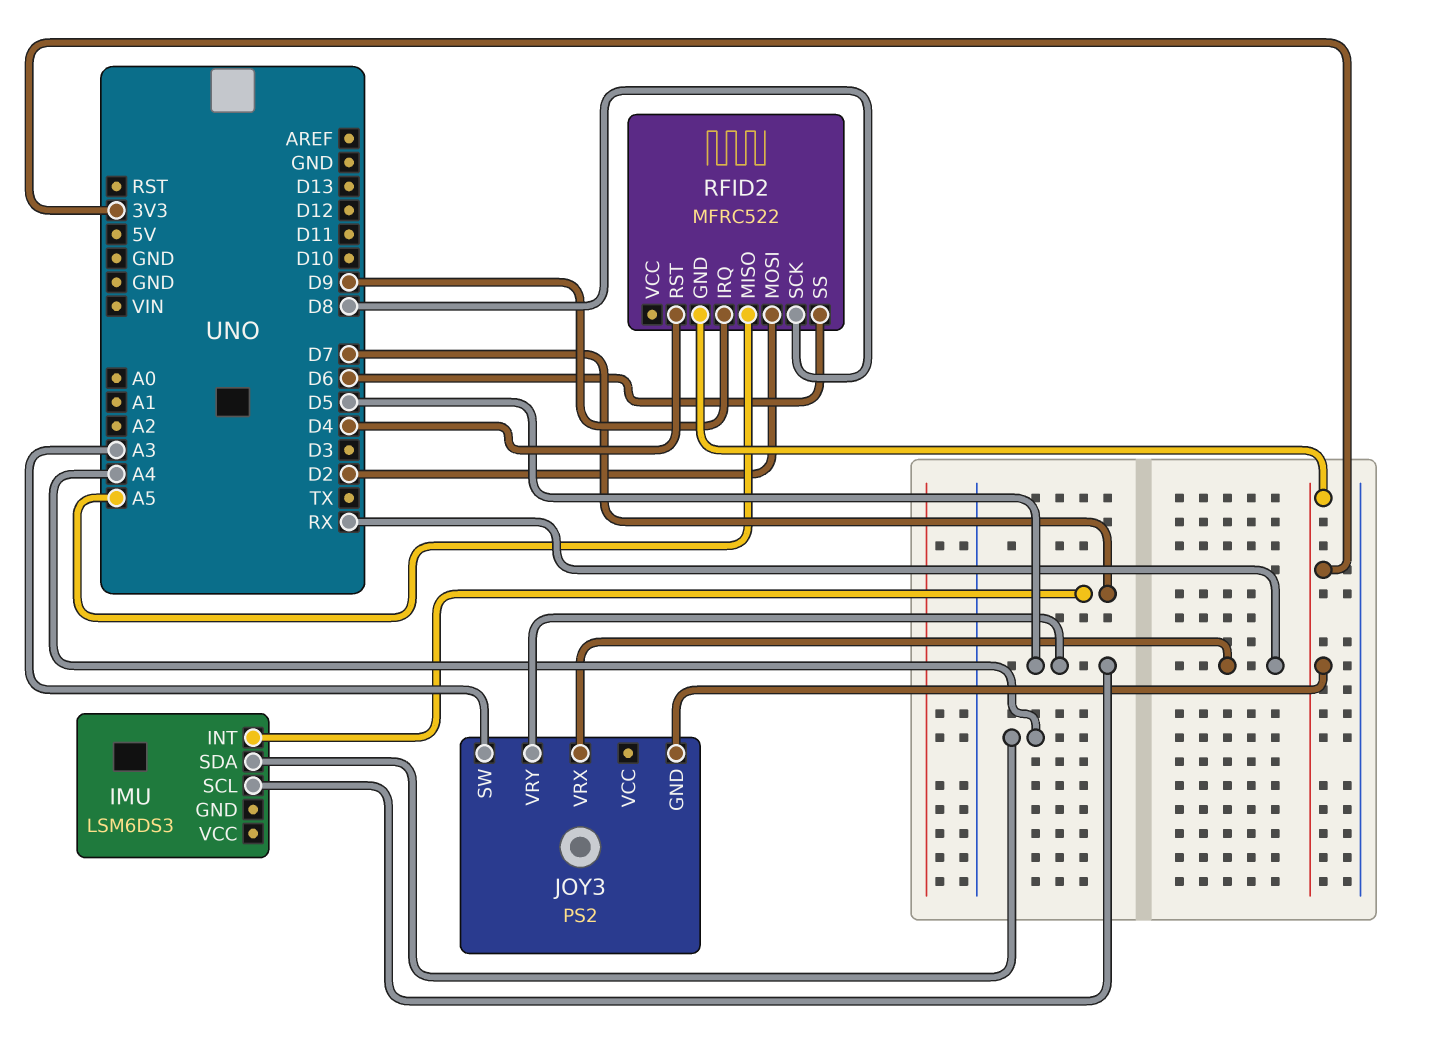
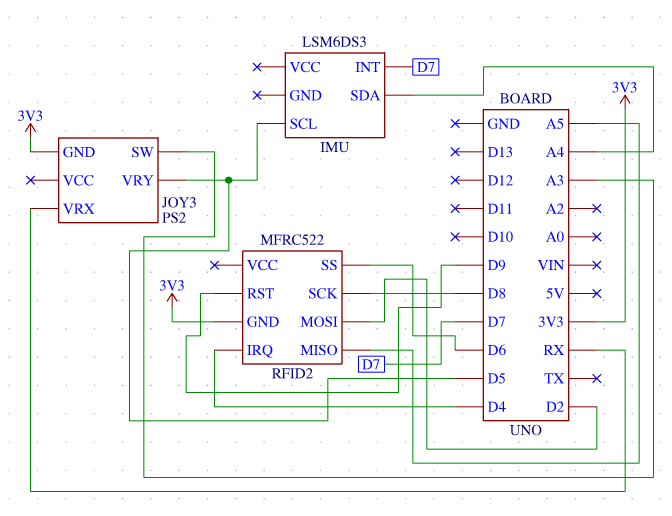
RFID2 pin IRQ: D9 -> D4
RFID2 pin RST: D4 -> D9

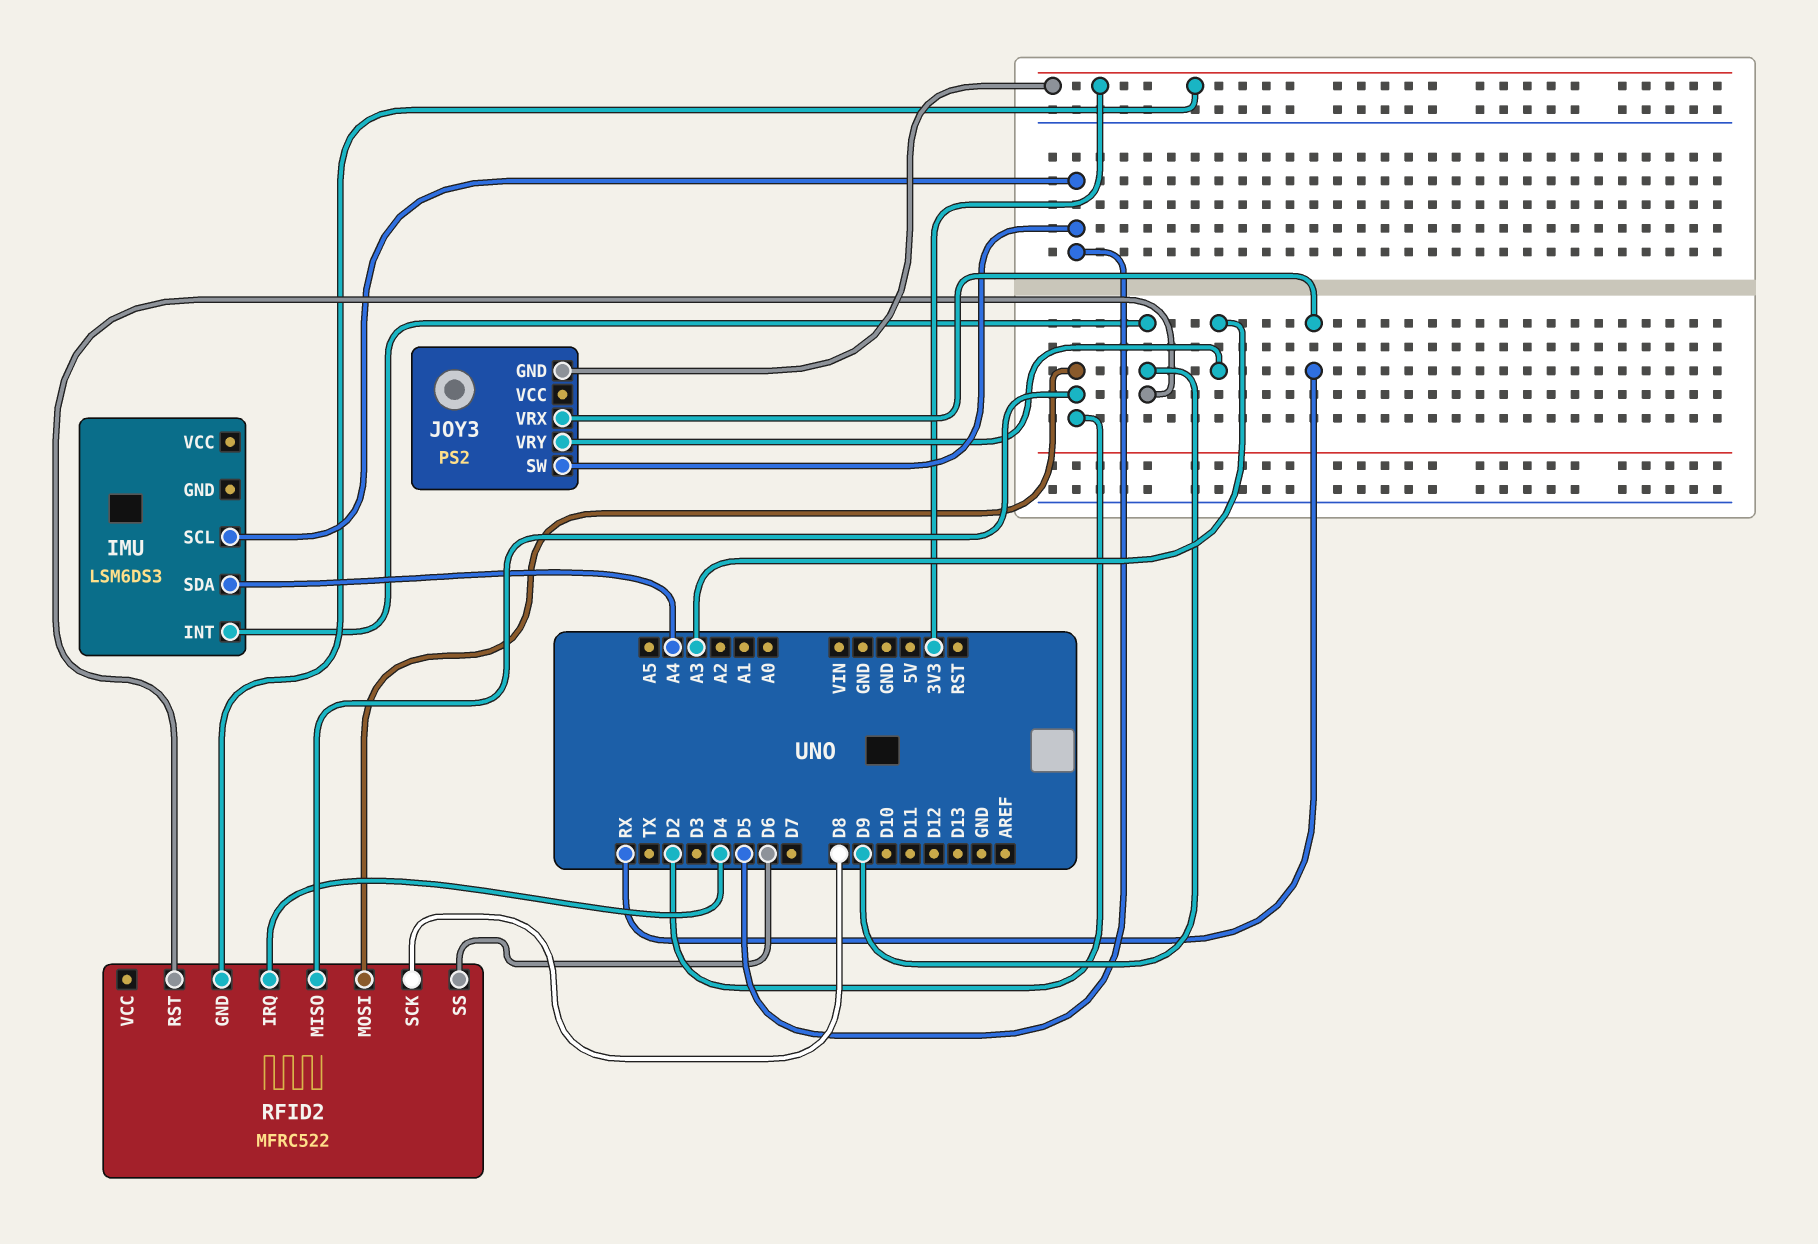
IMU pin INT: D7 -> D9
JOY3 pin SW: A3 -> D5
JOY3 pin VRY: D5 -> A3
RFID2 pin MISO: A5 -> D2

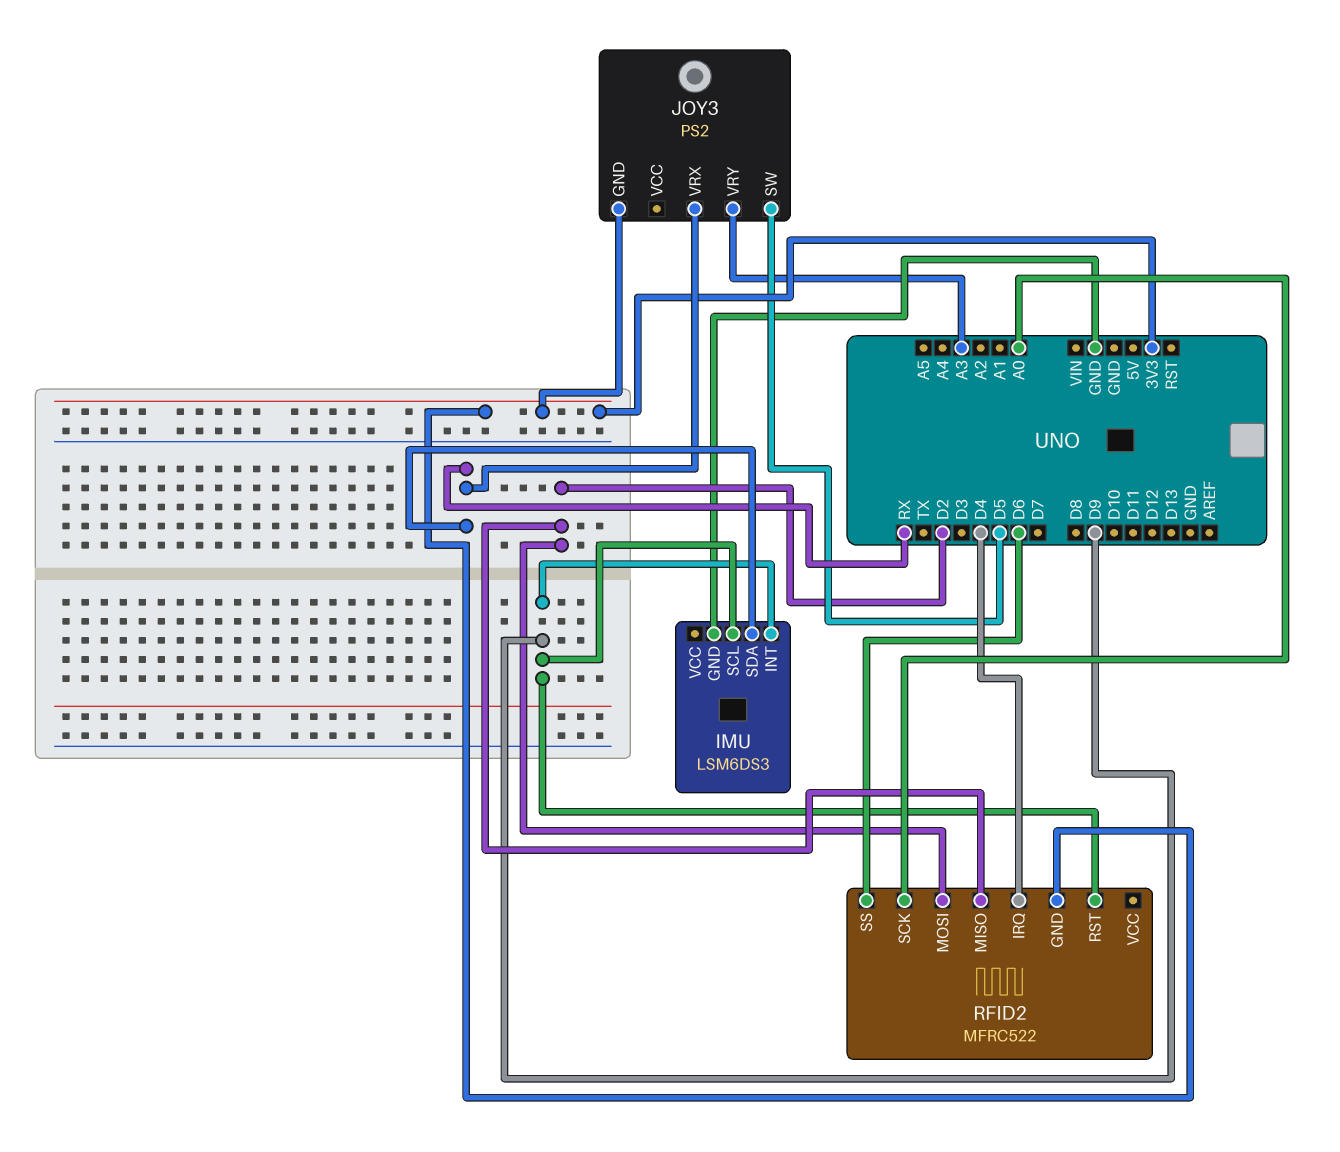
IMU pin GND: none -> GND
IMU pin SCL: D5 -> D9
IMU pin SDA: A4 -> RX
RFID2 pin SCK: D8 -> A0

